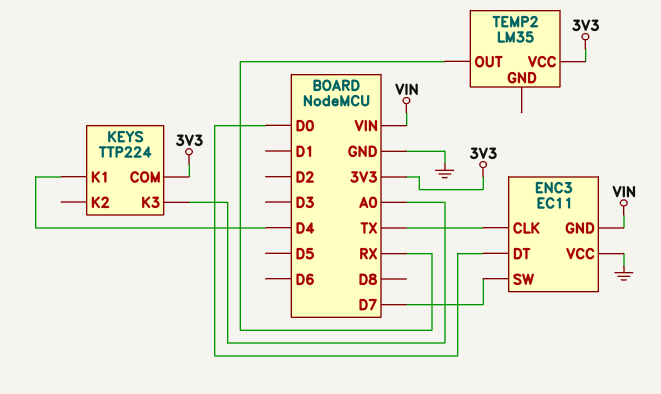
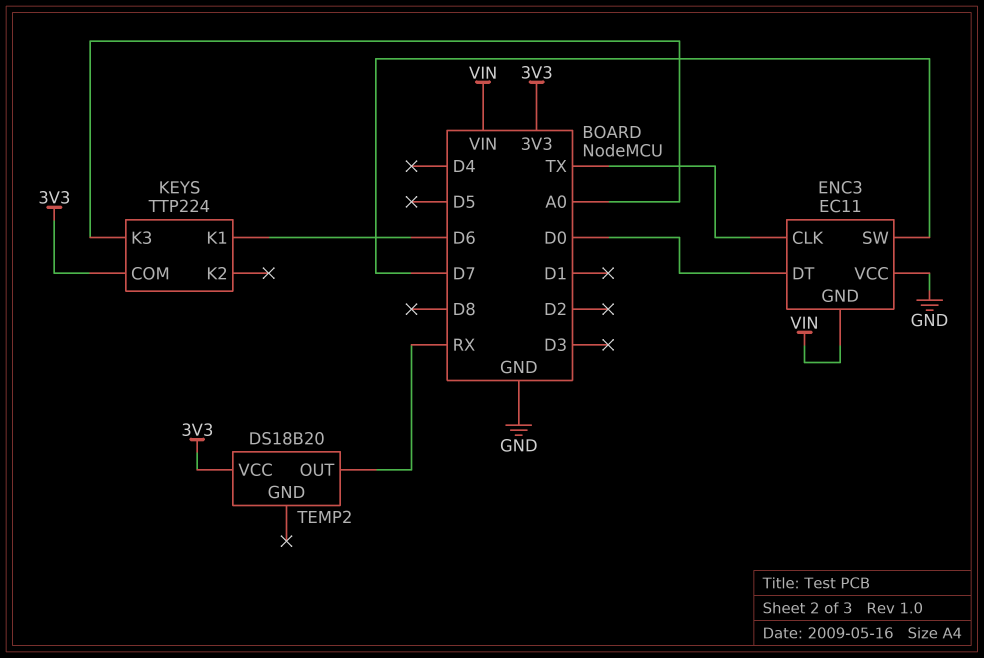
KEYS pin K1: D4 -> D6
TEMP2: LM35 -> DS18B20

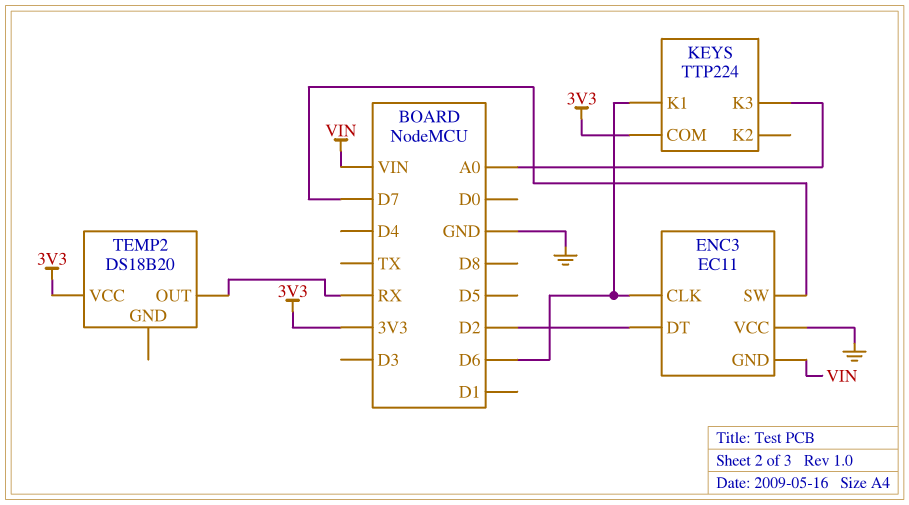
ENC3 pin CLK: TX -> D6
ENC3 pin DT: D0 -> D2

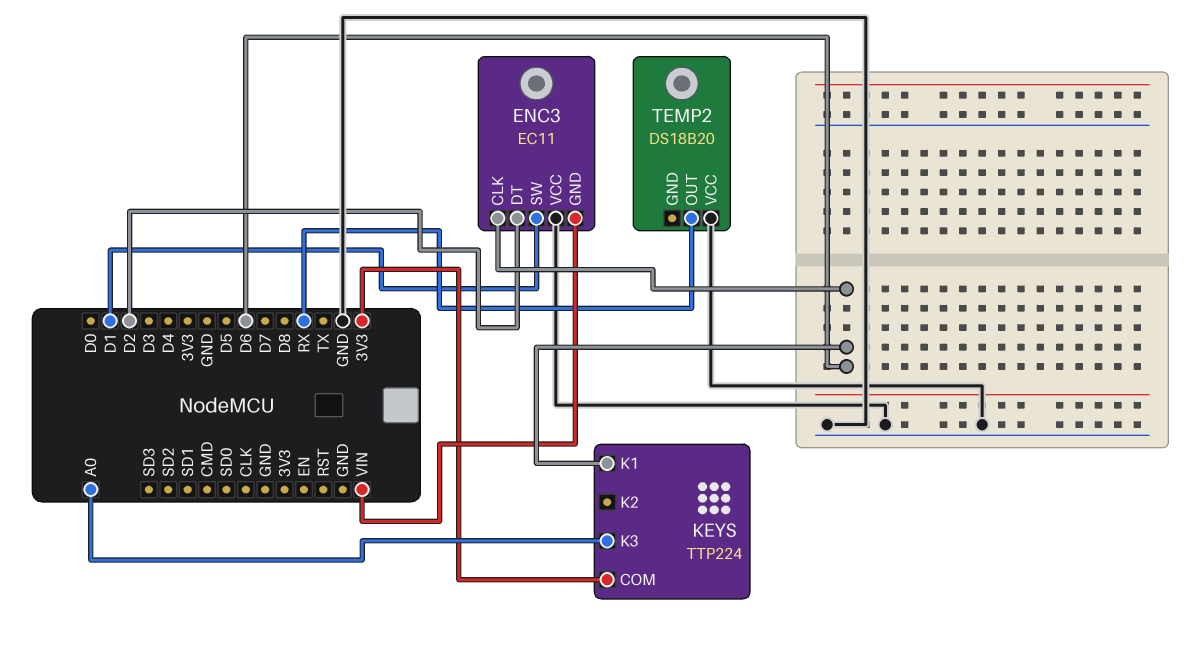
ENC3 pin SW: D7 -> D1
TEMP2 pin VCC: 3V3 -> GND

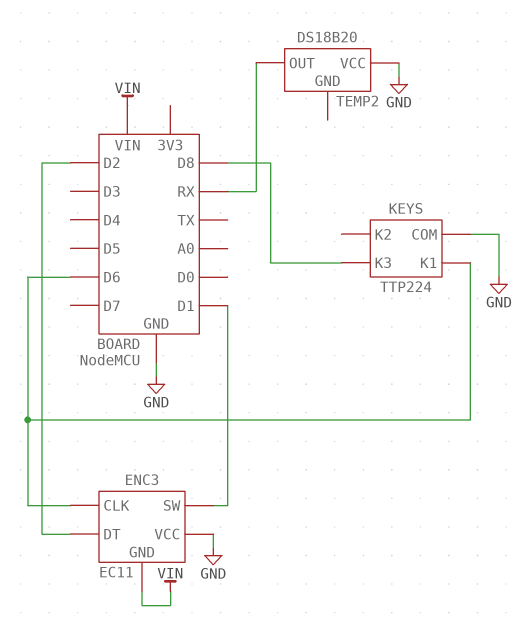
KEYS pin COM: 3V3 -> GND
KEYS pin K3: A0 -> D8

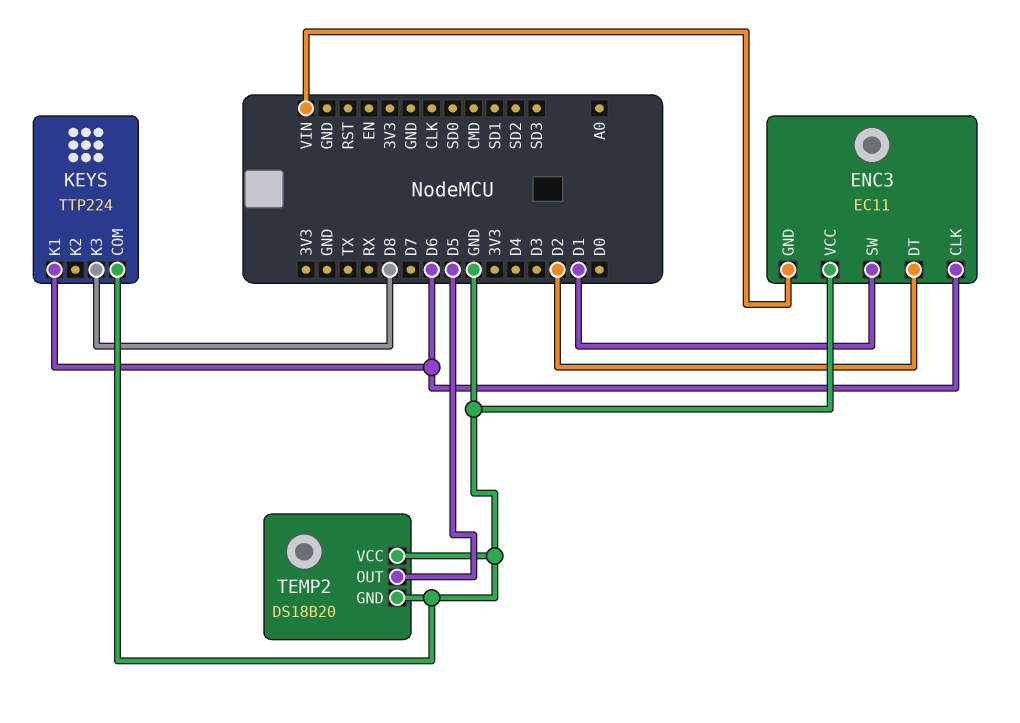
TEMP2 pin GND: none -> GND
TEMP2 pin OUT: RX -> D5

